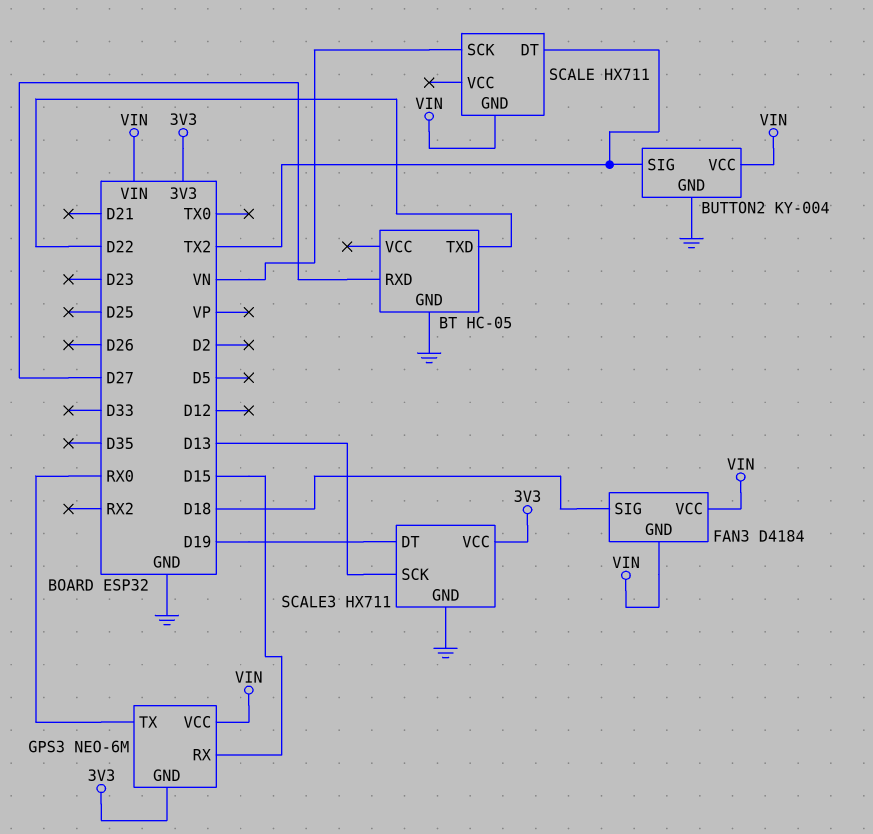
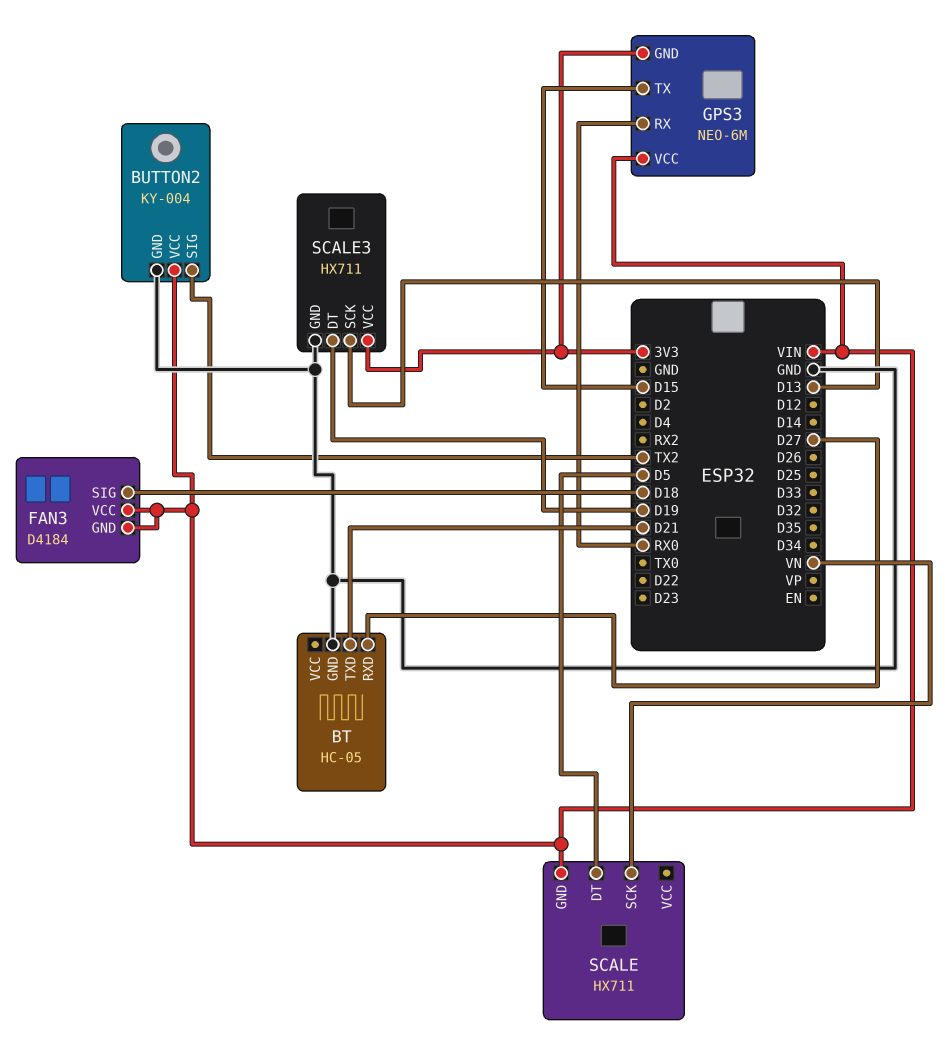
BT pin TXD: D22 -> D21
GPS3 pin RX: D15 -> RX0
GPS3 pin TX: RX0 -> D15
SCALE pin DT: TX2 -> D5

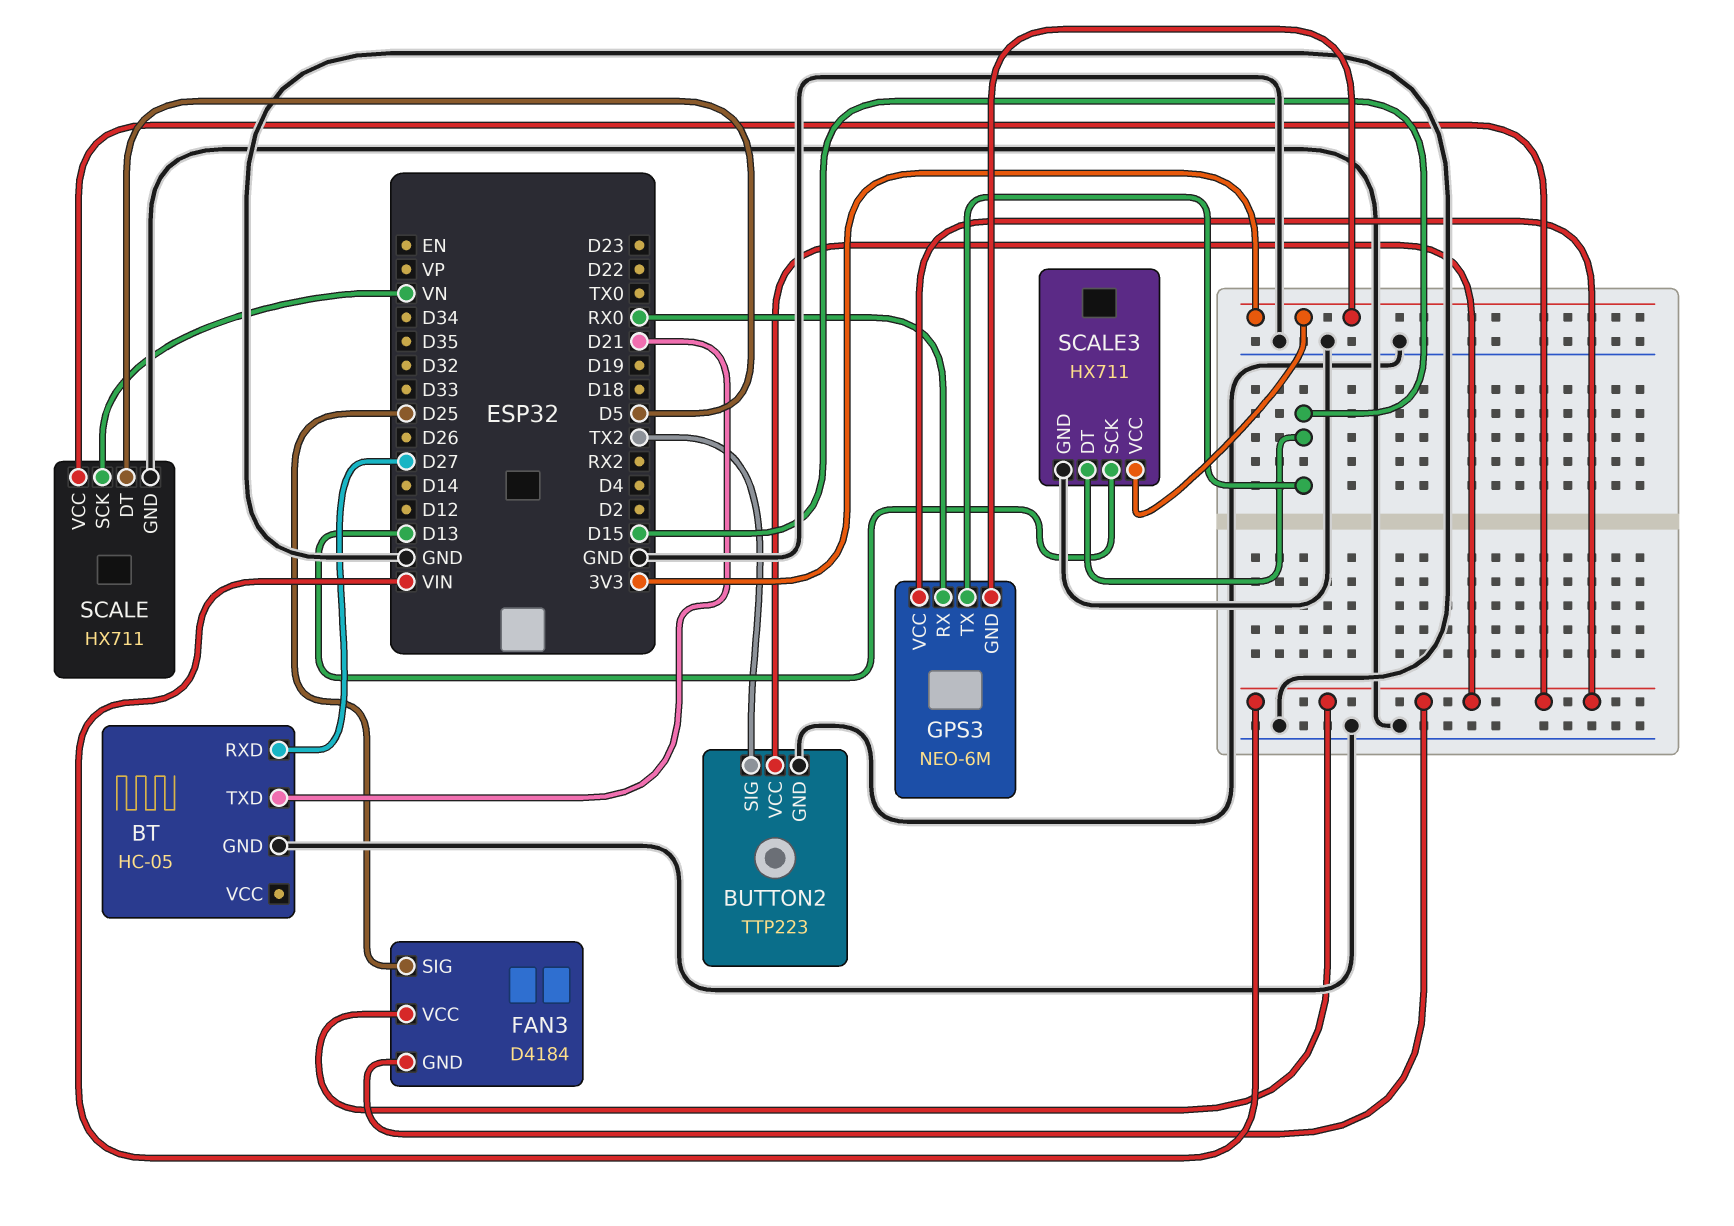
BUTTON2: KY-004 -> TTP223
FAN3 pin SIG: D18 -> D25
SCALE pin GND: VIN -> GND
SCALE pin VCC: none -> VIN
SCALE3 pin DT: D19 -> D15

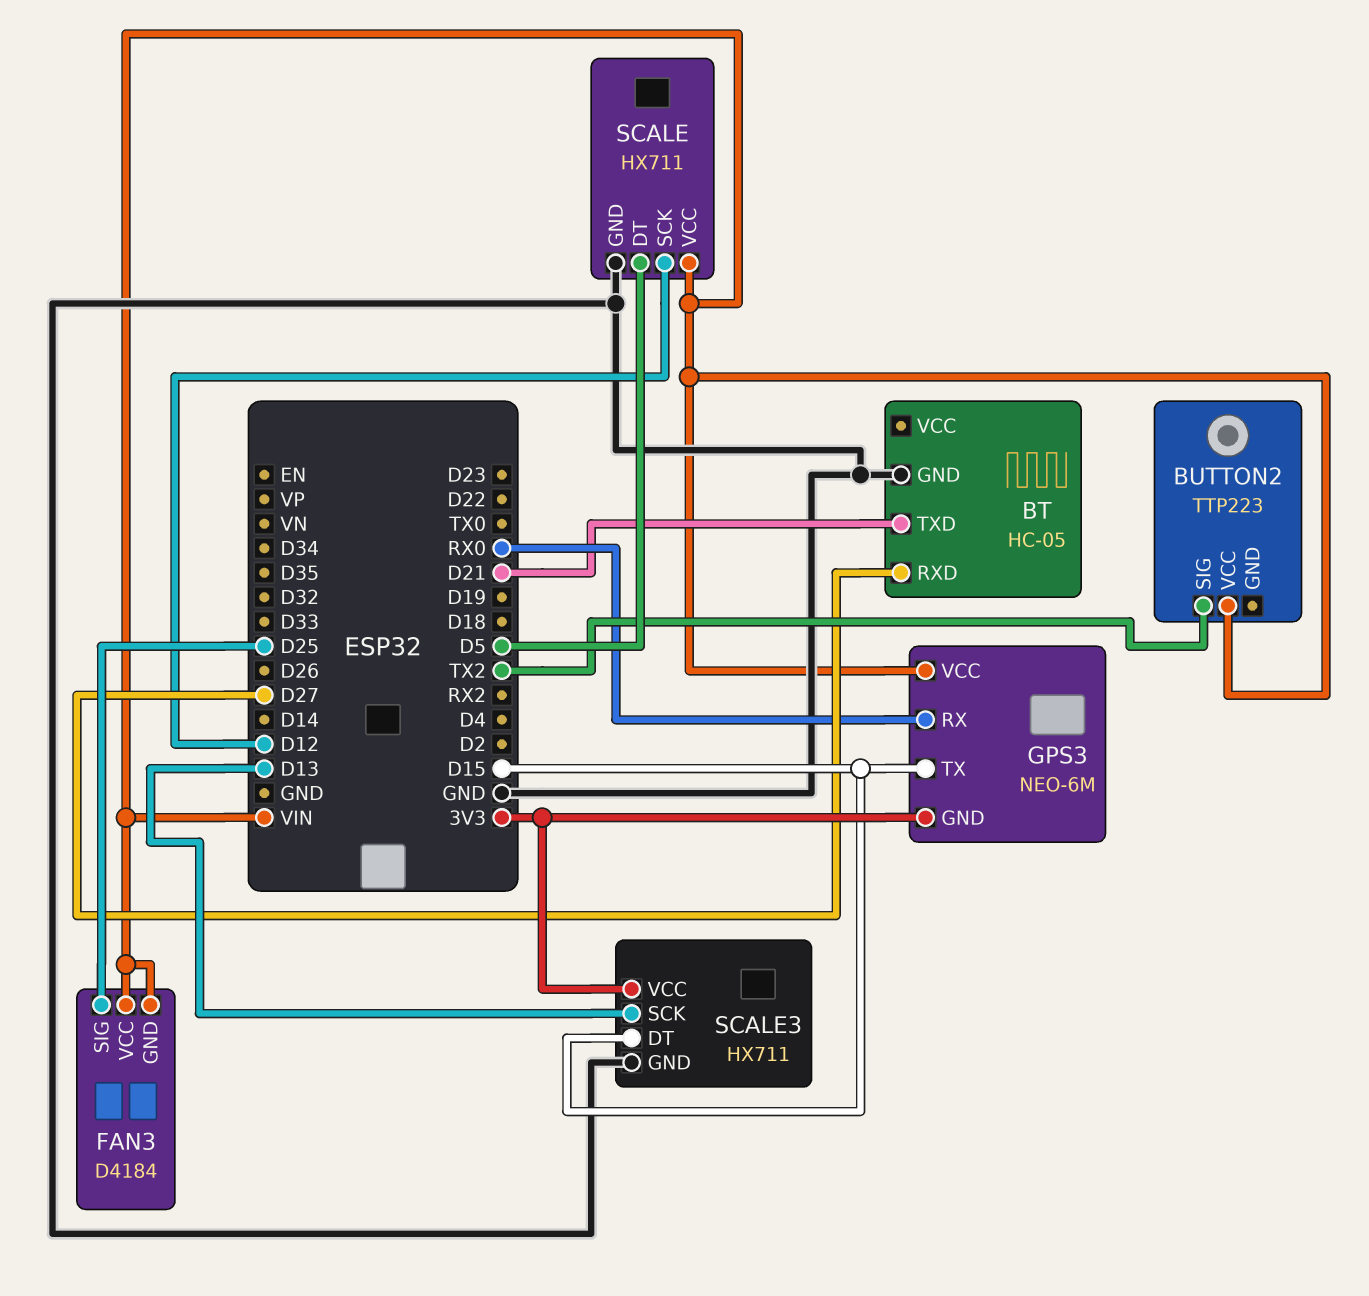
BUTTON2 pin GND: GND -> none
SCALE pin SCK: VN -> D12

